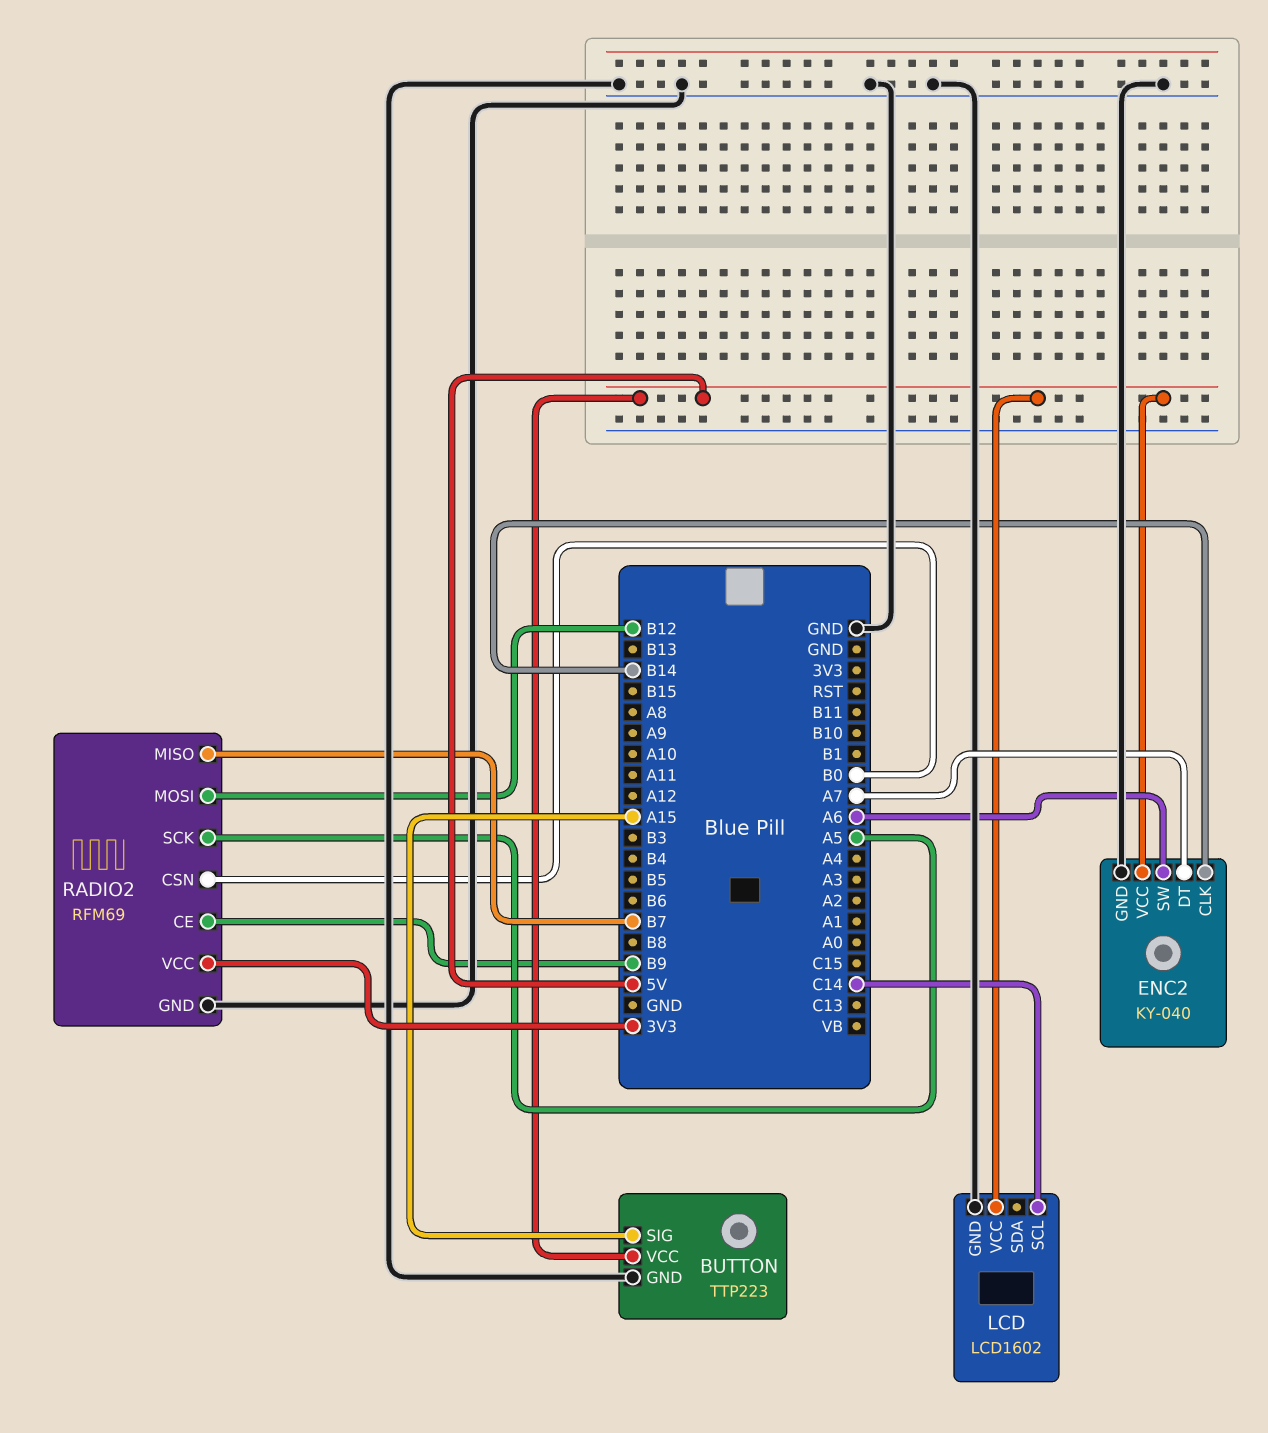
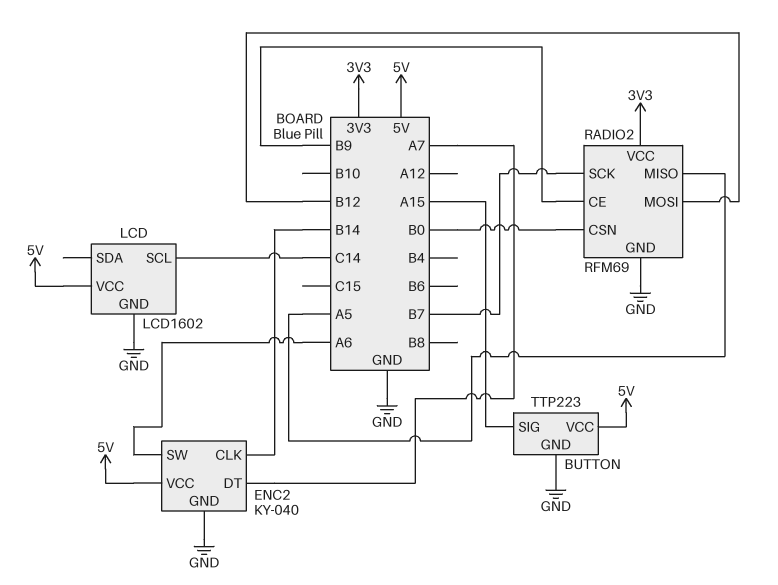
RADIO2 pin MISO: B7 -> A5
RADIO2 pin SCK: A5 -> B7

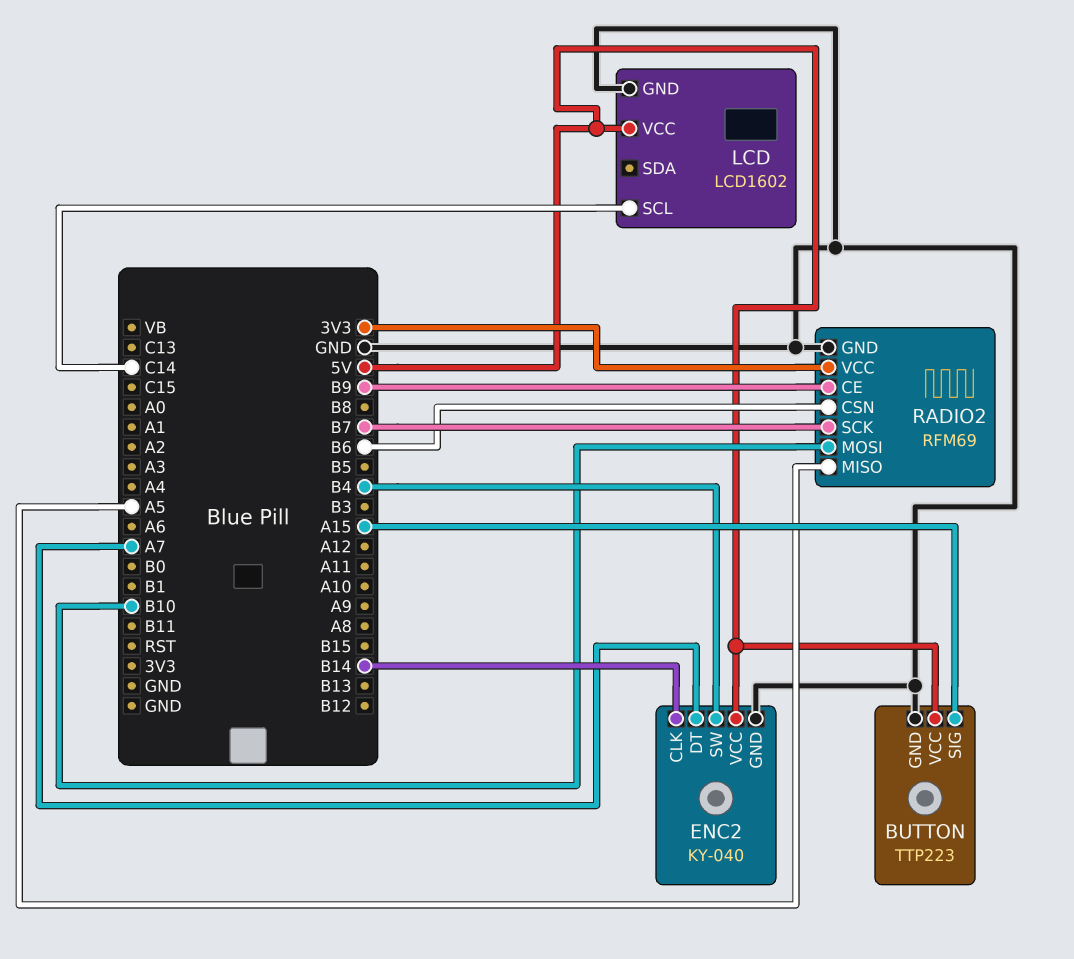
ENC2 pin SW: A6 -> B4
RADIO2 pin CSN: B0 -> B6
RADIO2 pin MOSI: B12 -> B10

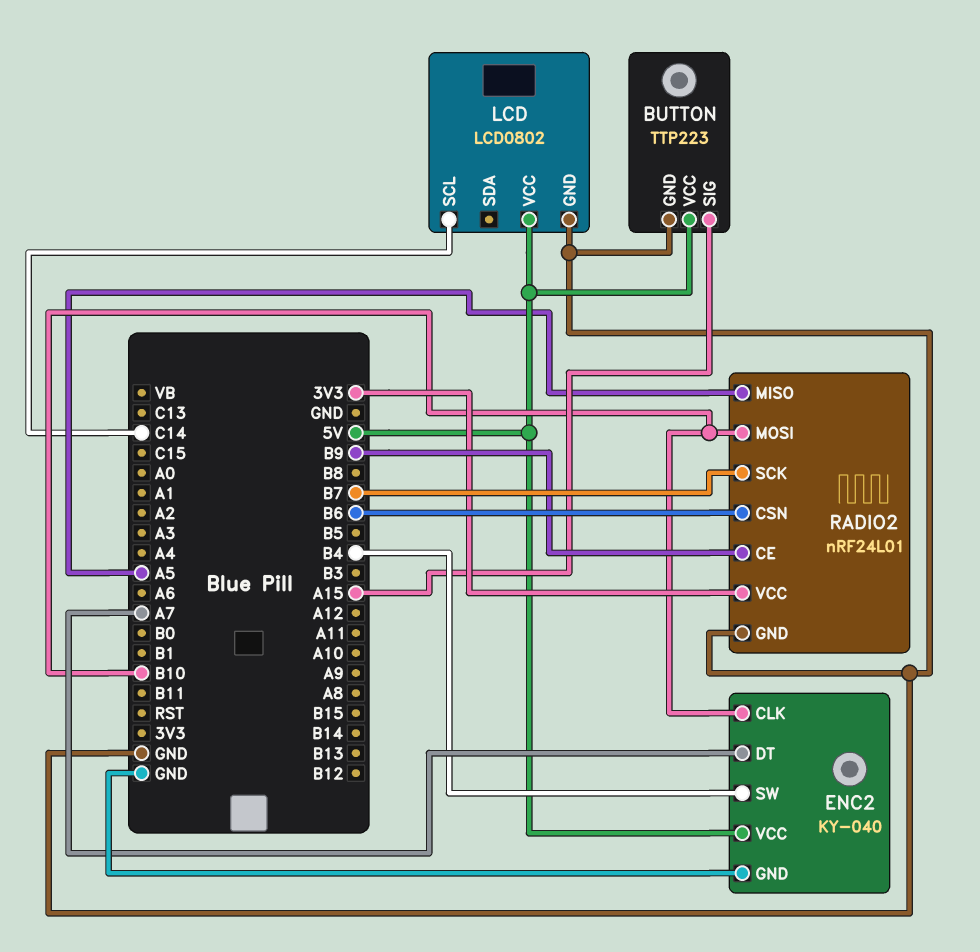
ENC2 pin CLK: B14 -> B10
LCD: LCD1602 -> LCD0802
RADIO2: RFM69 -> nRF24L01

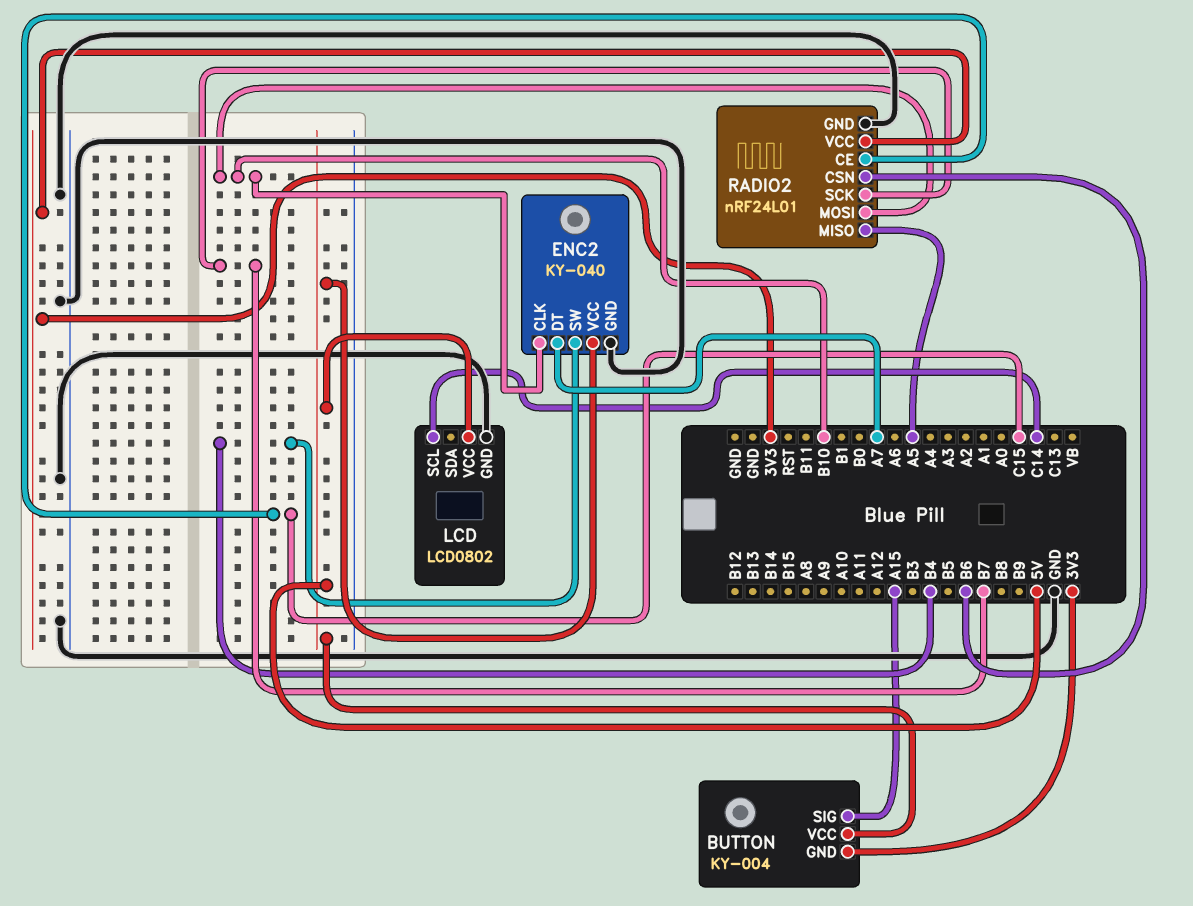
BUTTON: TTP223 -> KY-004
BUTTON pin GND: GND -> 3V3
RADIO2 pin CE: B9 -> C15

